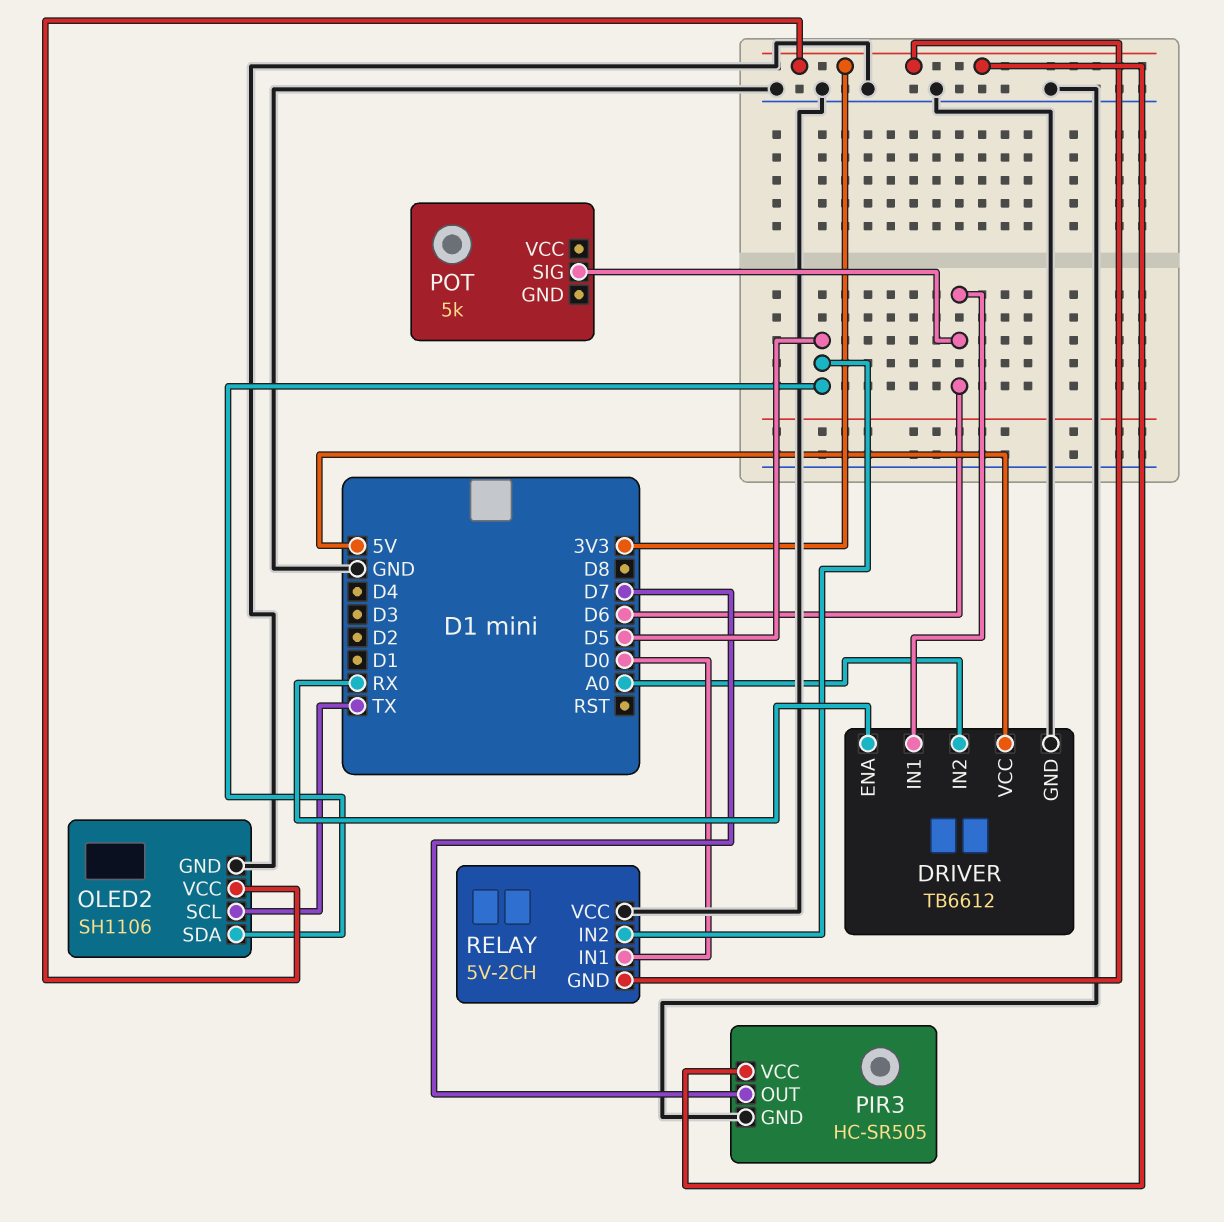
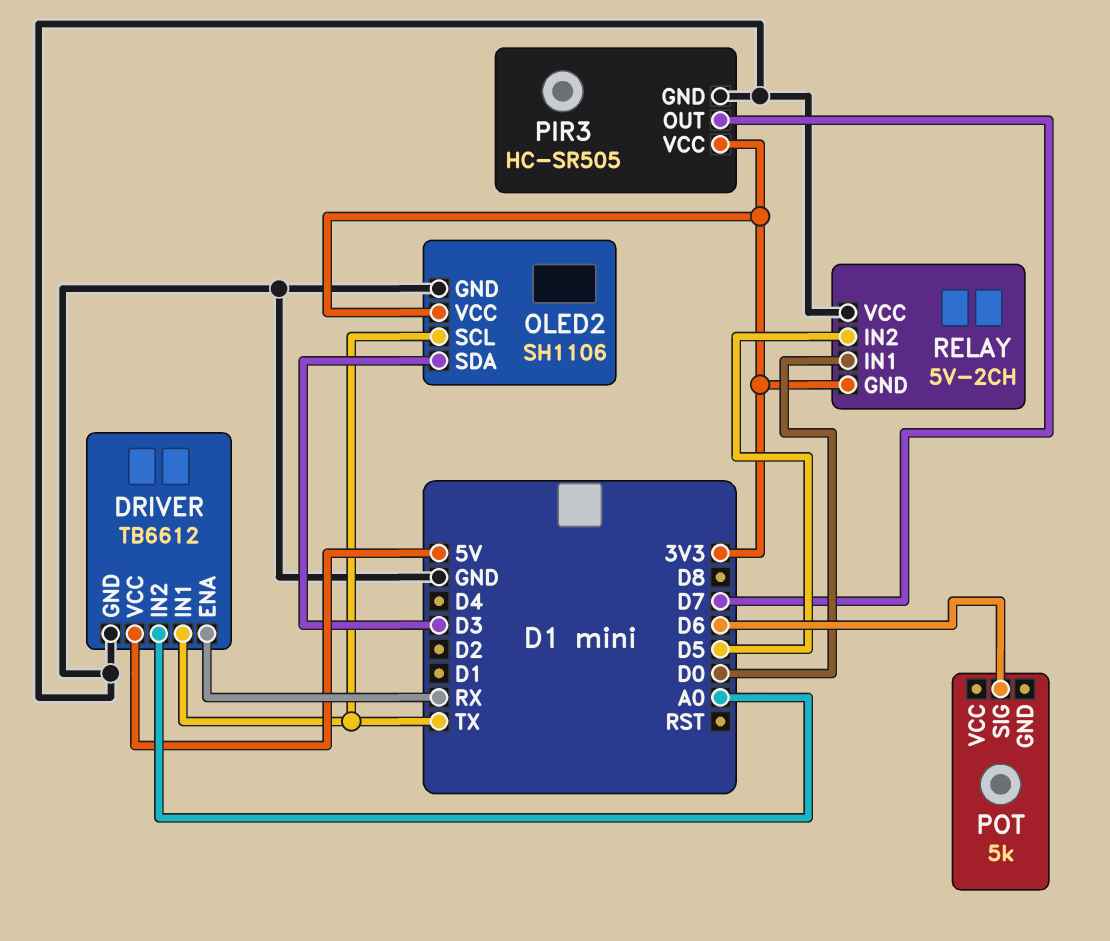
DRIVER pin IN1: D6 -> TX
OLED2 pin SDA: D5 -> D3

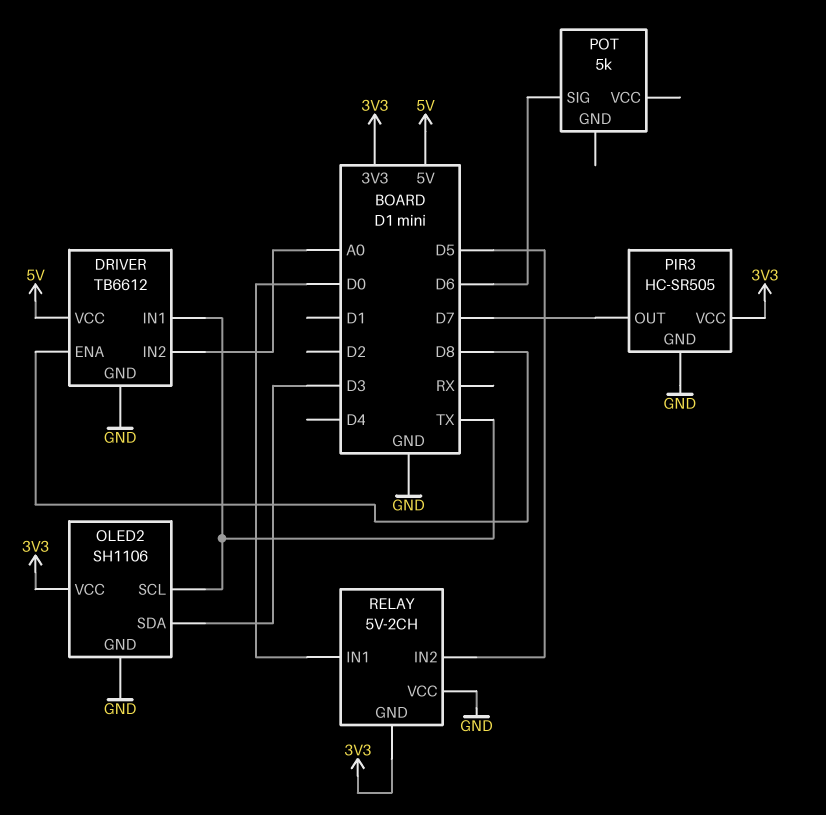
DRIVER pin ENA: RX -> D8

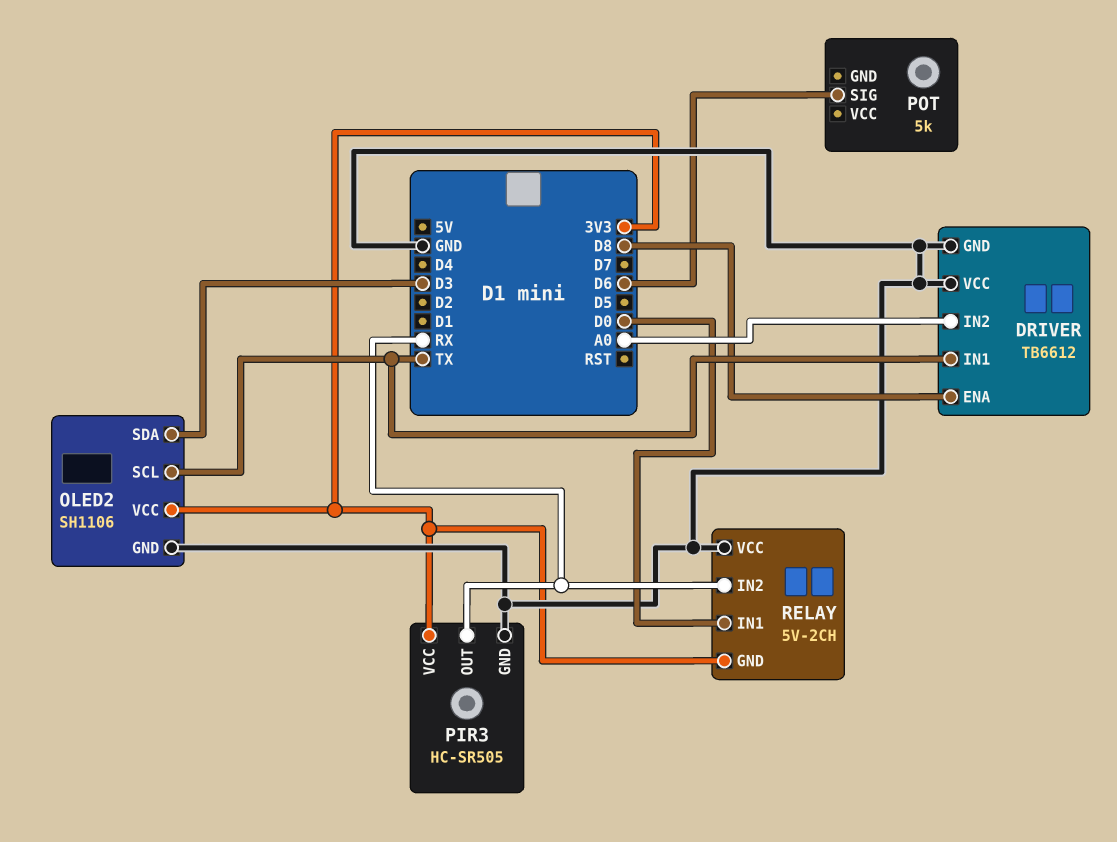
DRIVER pin VCC: 5V -> GND
PIR3 pin OUT: D7 -> RX
RELAY pin IN2: D5 -> RX

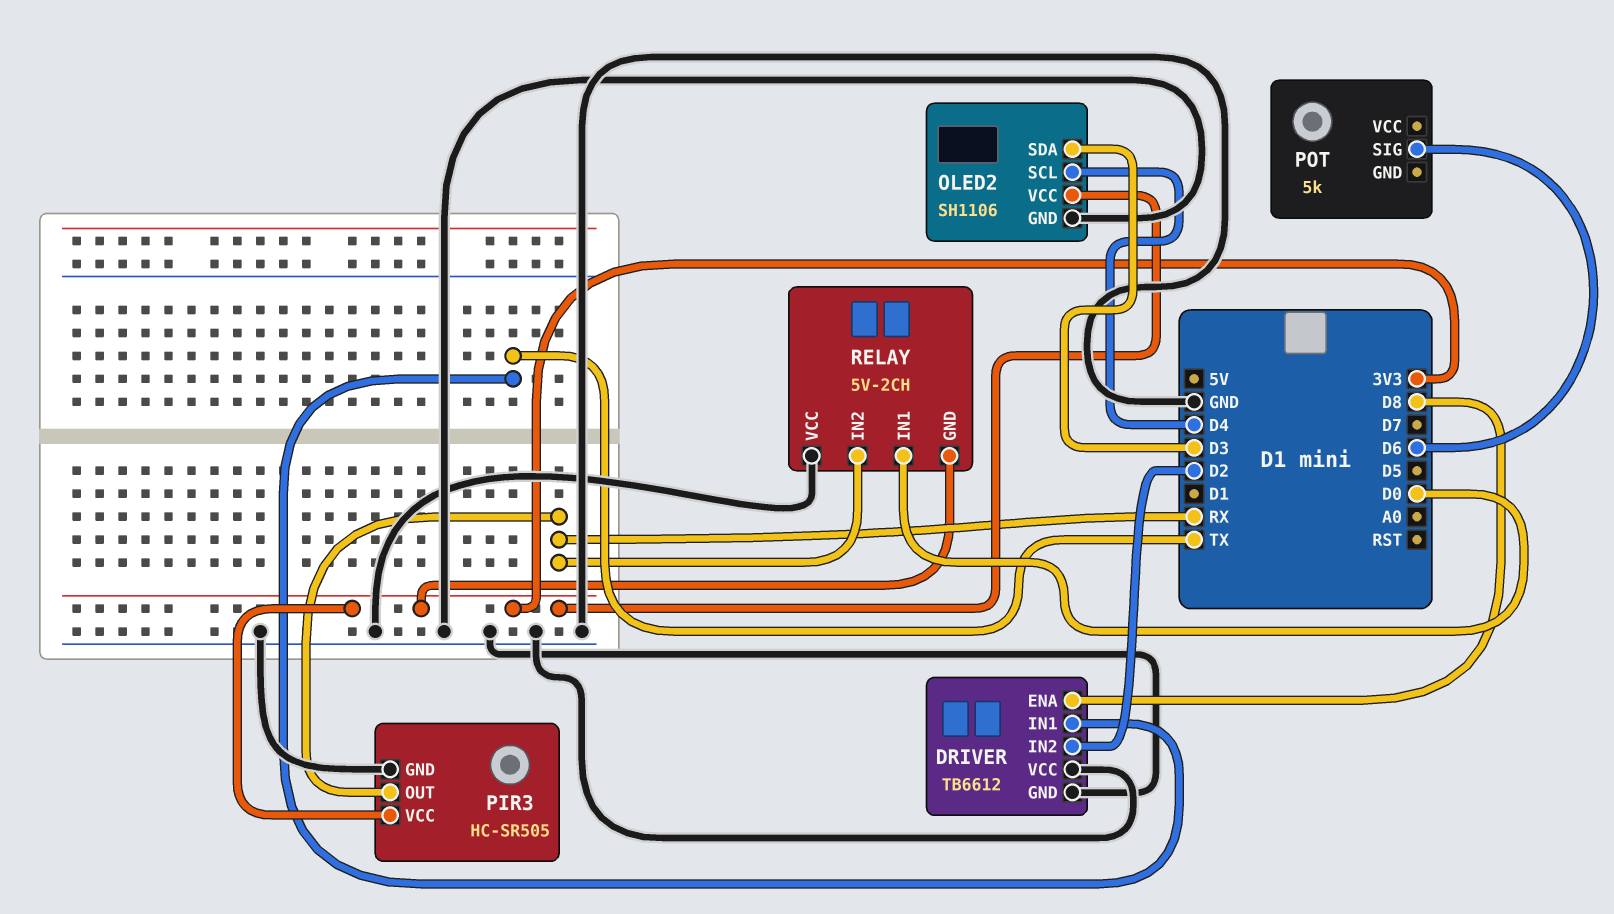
DRIVER pin IN2: A0 -> D2
OLED2 pin SCL: TX -> D4

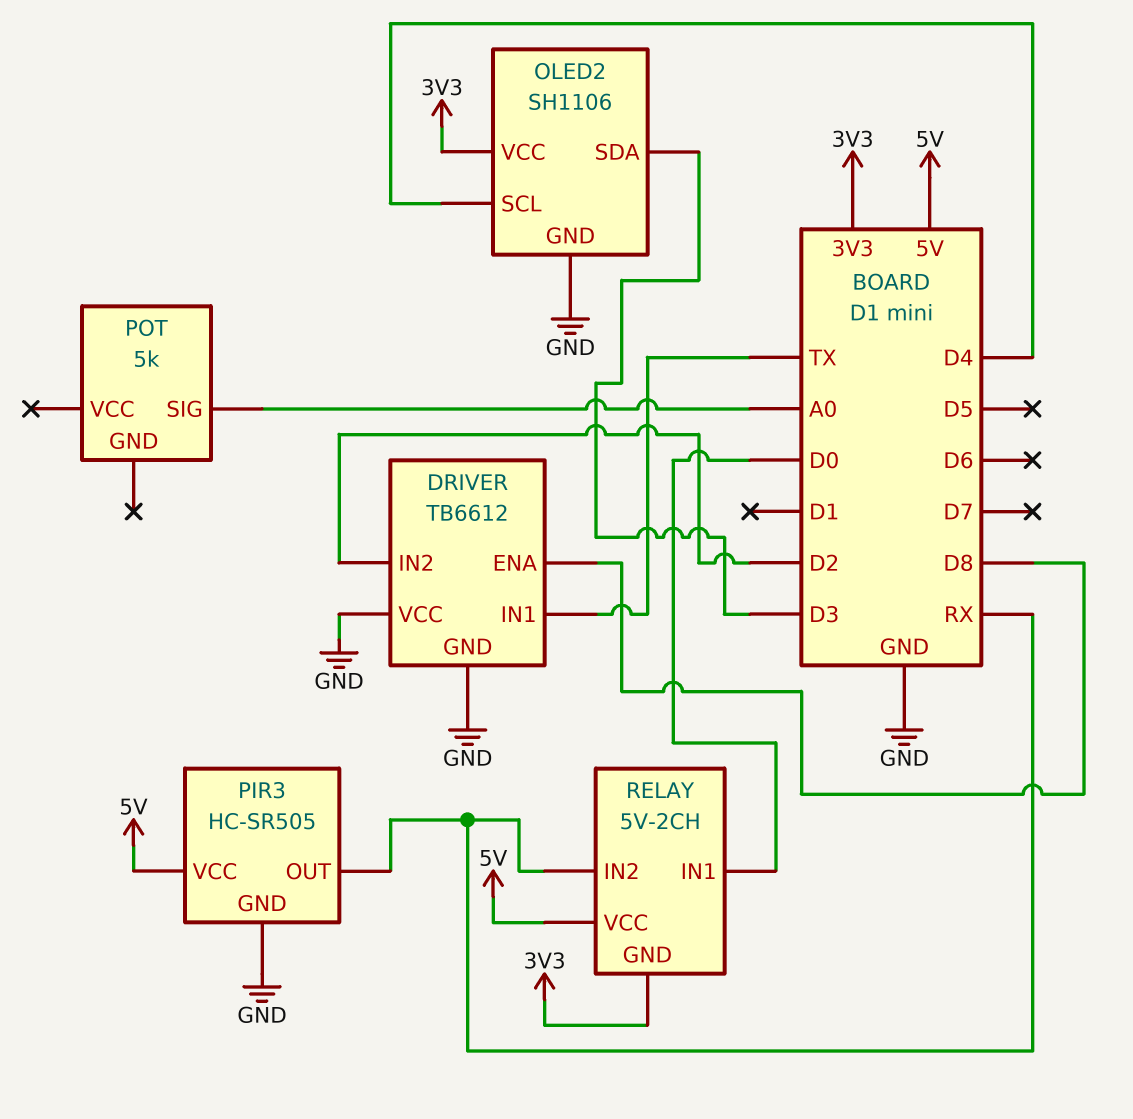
PIR3 pin VCC: 3V3 -> 5V
POT pin SIG: D6 -> A0
RELAY pin VCC: GND -> 5V

